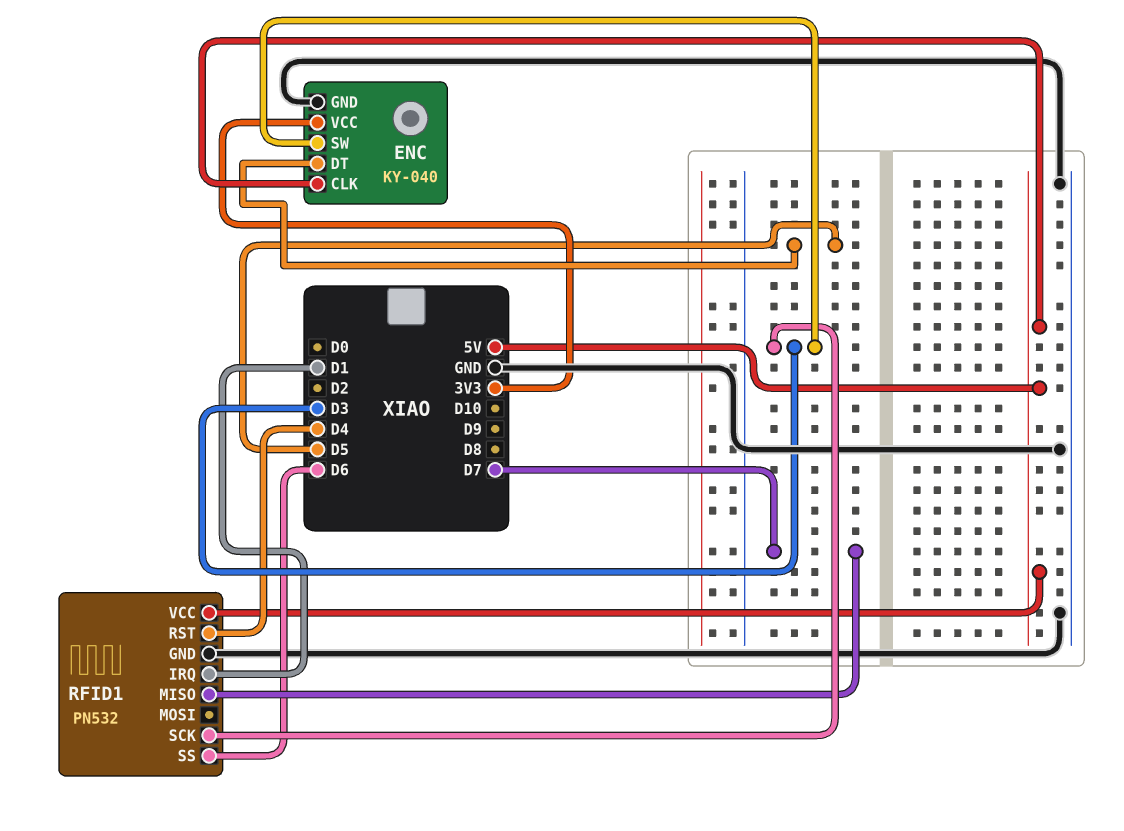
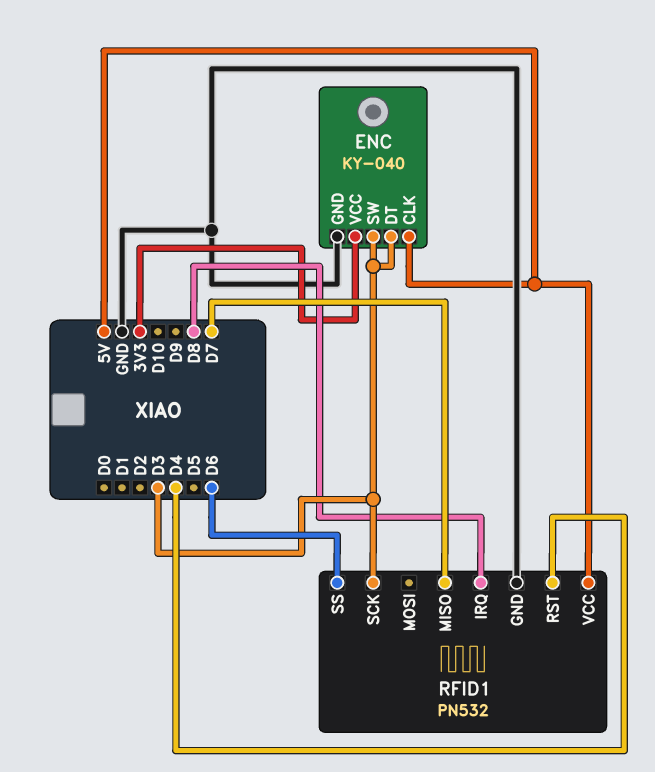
ENC pin DT: D5 -> D3
RFID1 pin IRQ: D1 -> D8

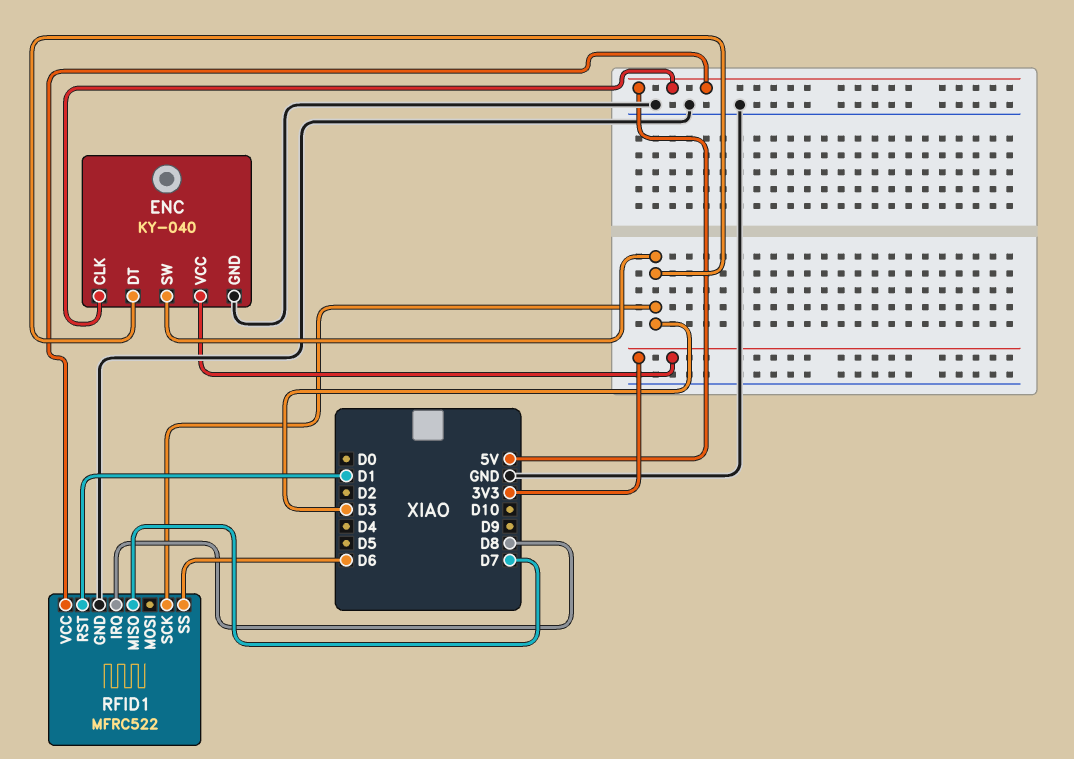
RFID1: PN532 -> MFRC522
RFID1 pin RST: D4 -> D1

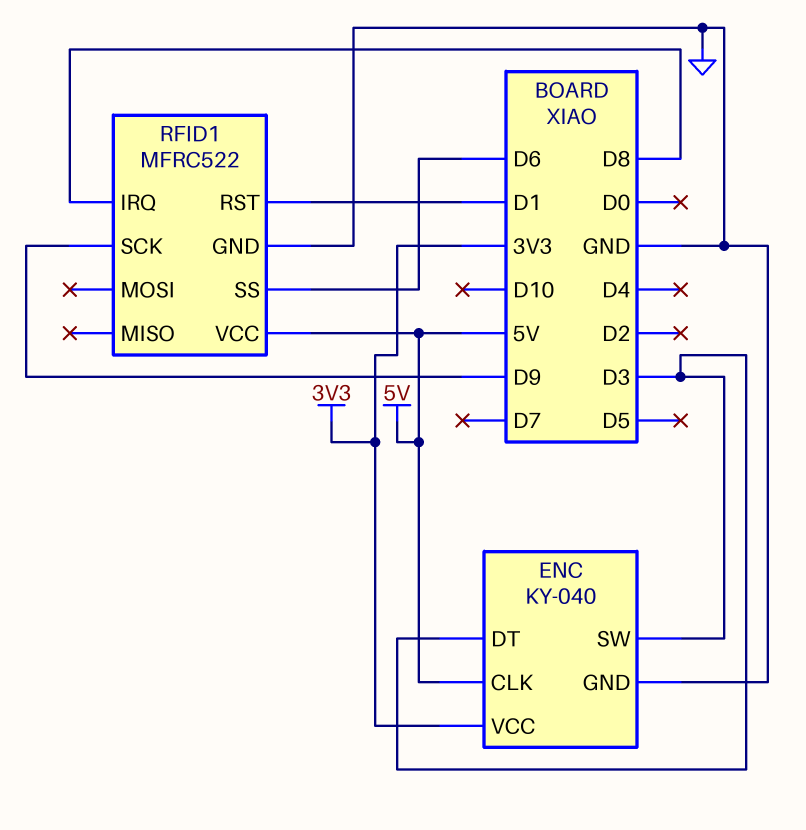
RFID1 pin MISO: D7 -> none
RFID1 pin SCK: D3 -> D9

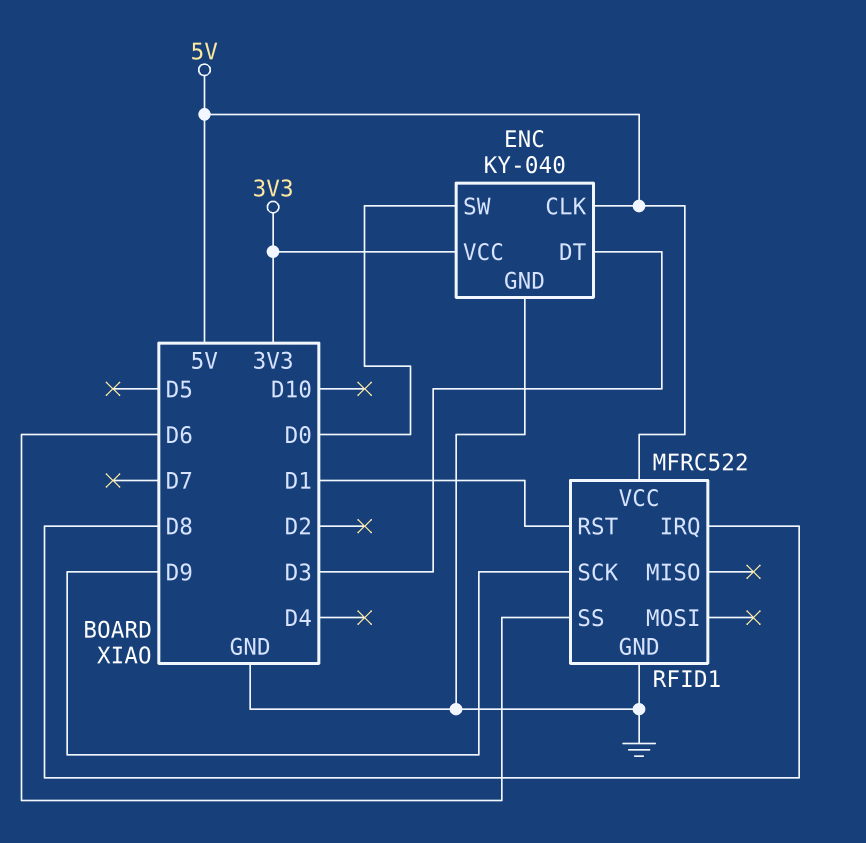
ENC pin SW: D3 -> D0

